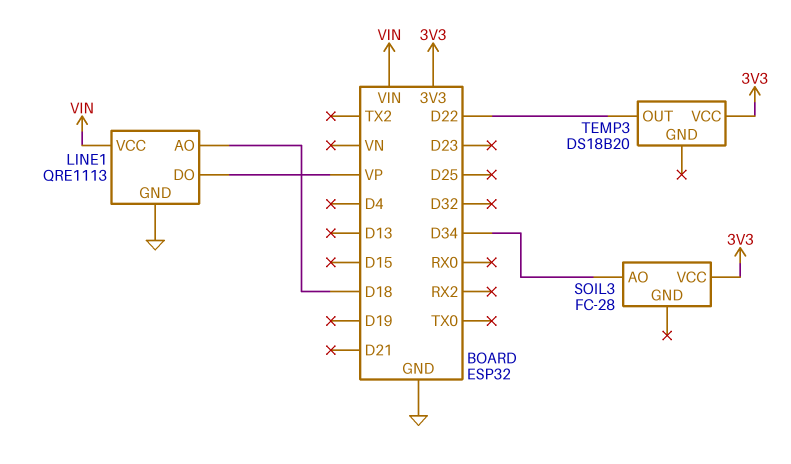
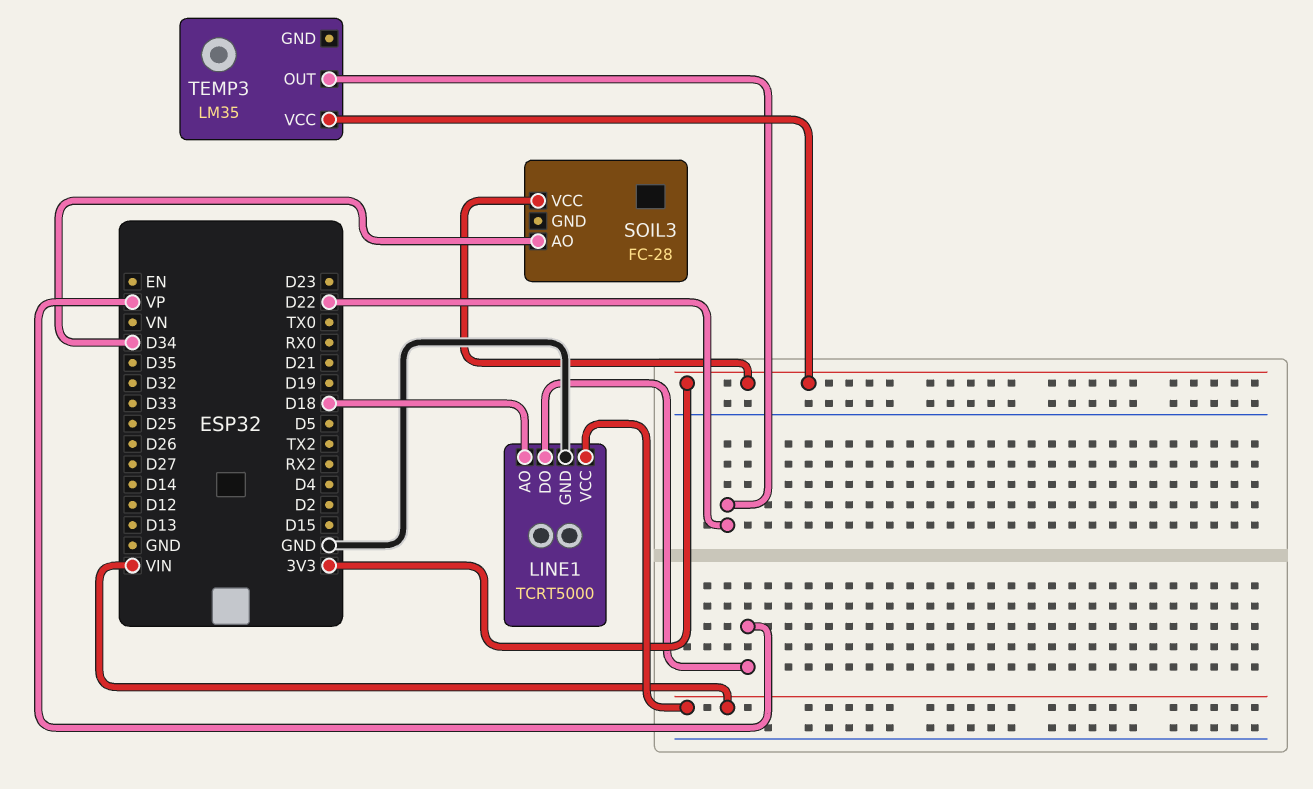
LINE1: QRE1113 -> TCRT5000
TEMP3: DS18B20 -> LM35

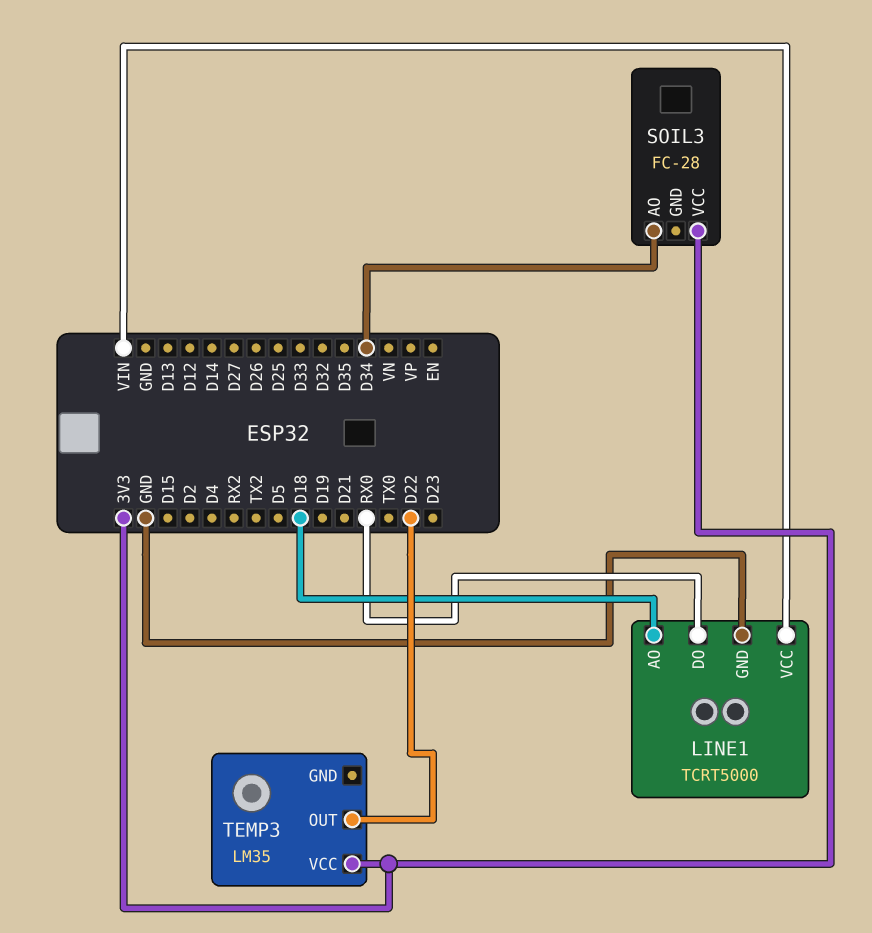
LINE1 pin DO: VP -> RX0

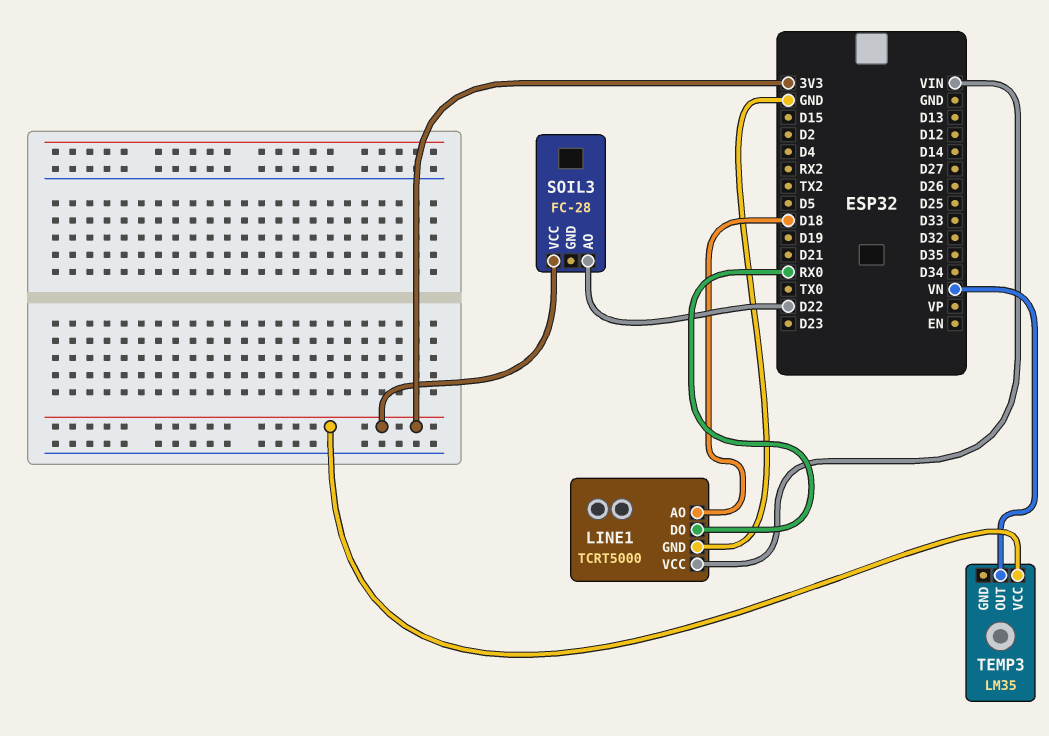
SOIL3 pin AO: D34 -> D22
TEMP3 pin OUT: D22 -> VN

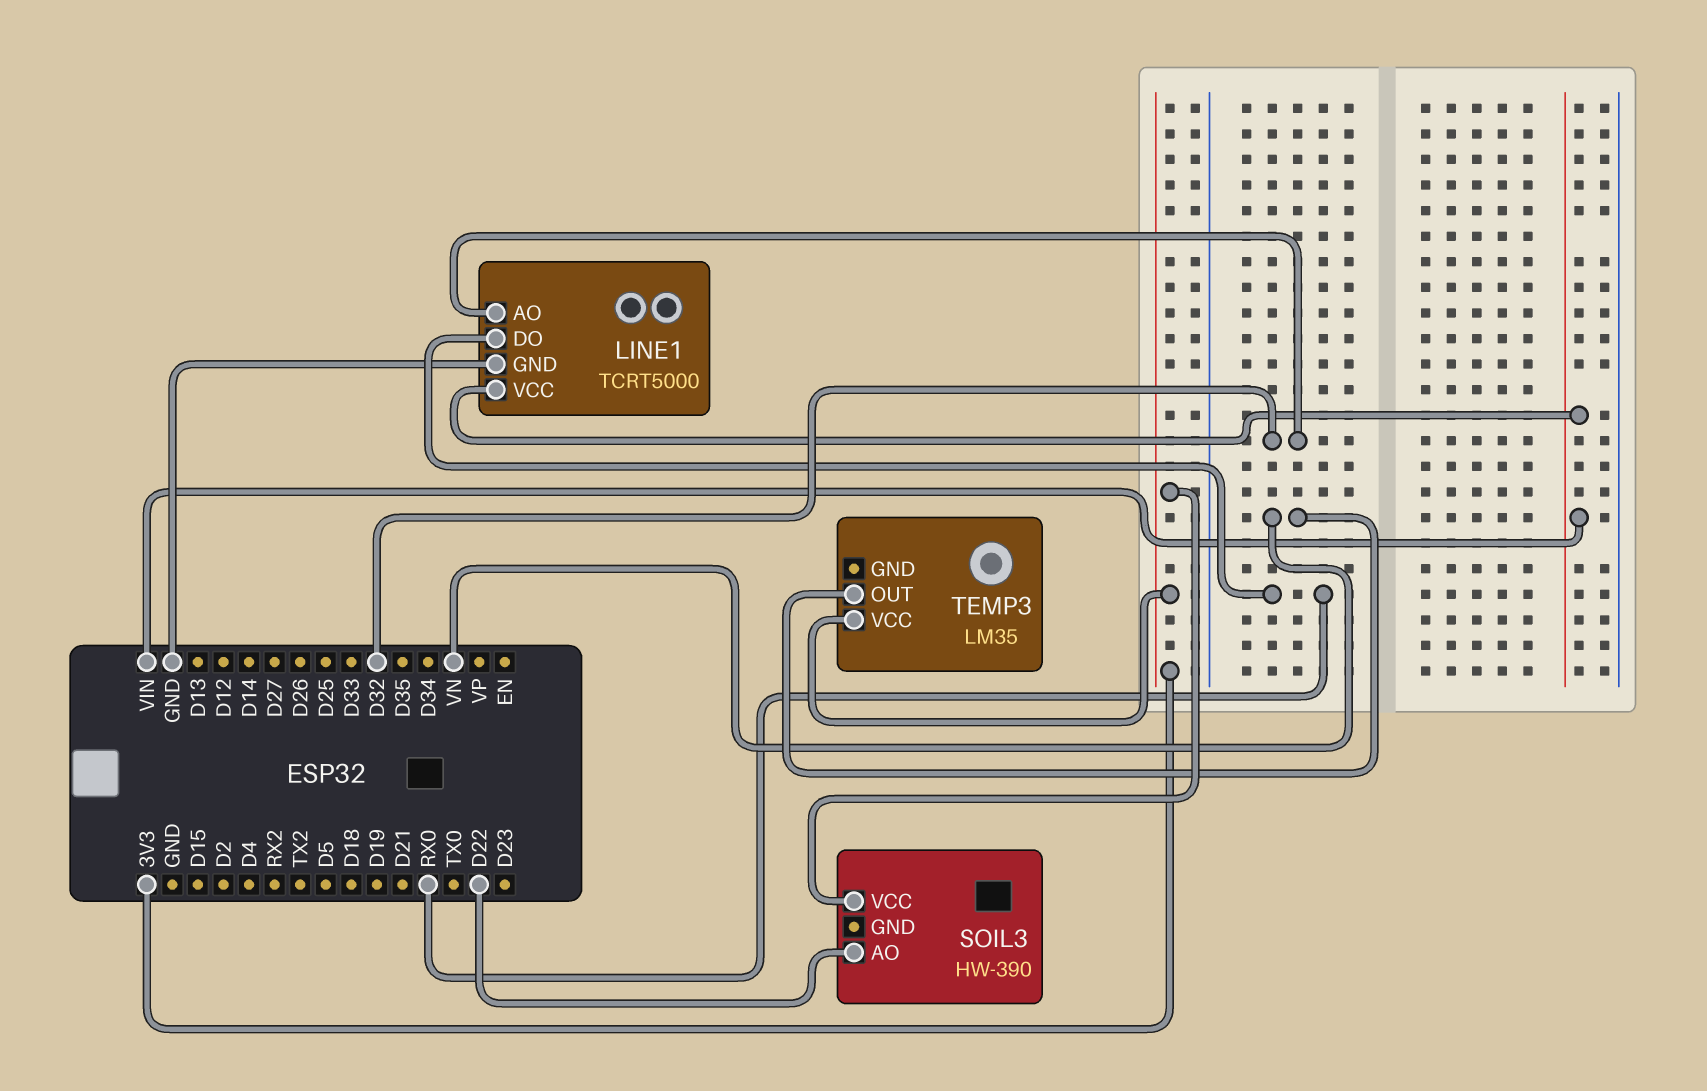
LINE1 pin AO: D18 -> D32
SOIL3: FC-28 -> HW-390

